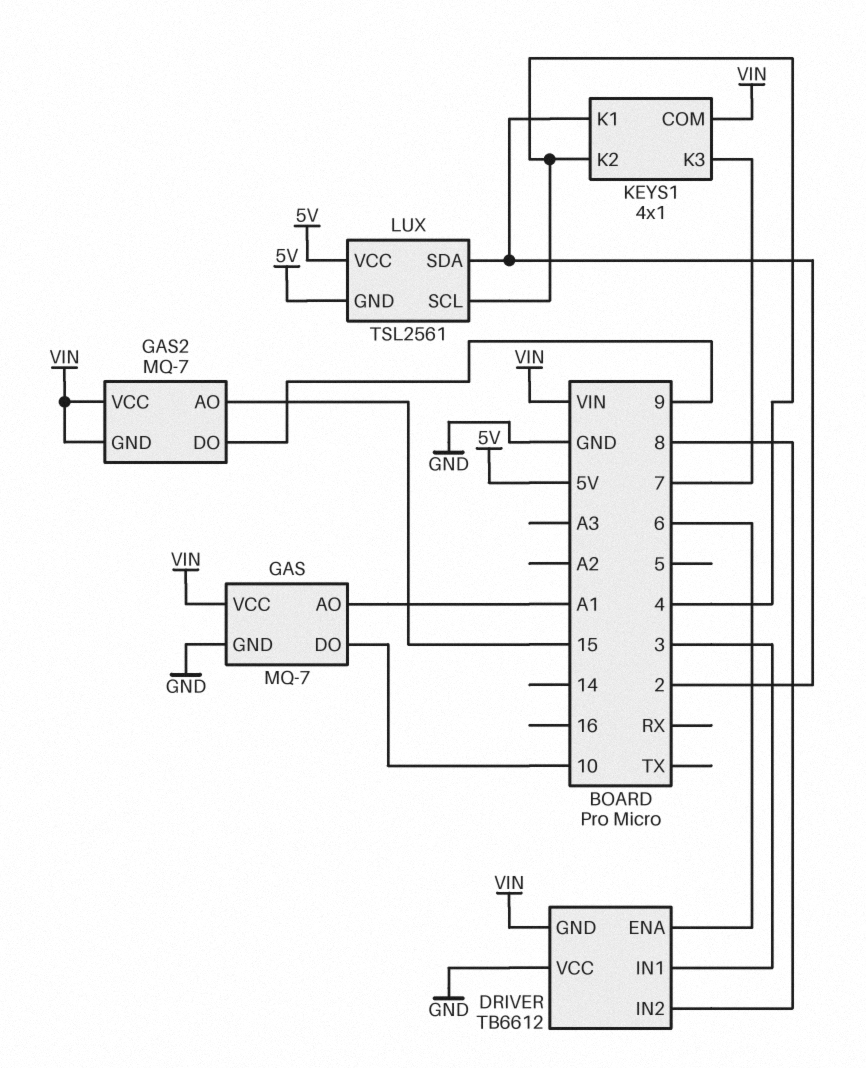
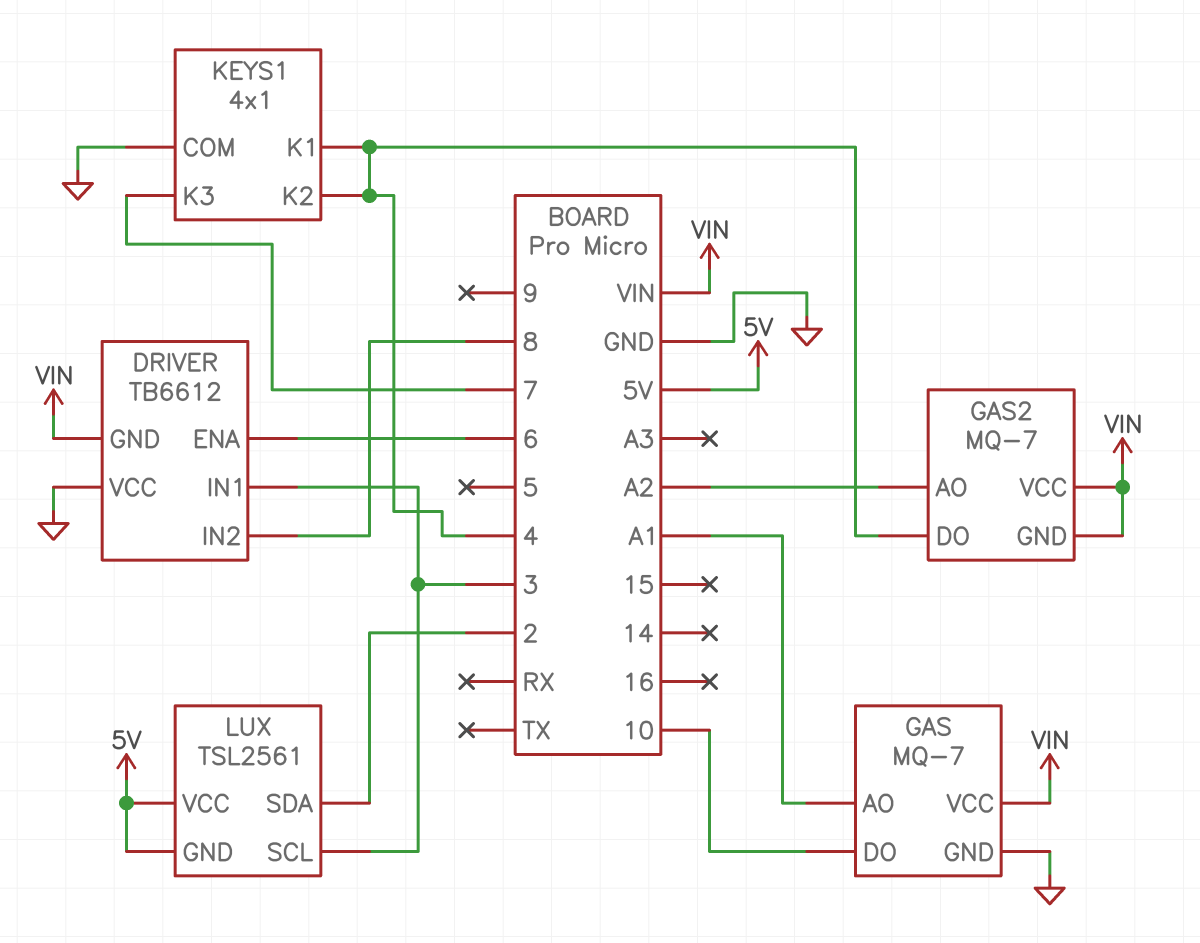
GAS2 pin AO: 15 -> A2
GAS2 pin DO: 9 -> 4
KEYS1 pin COM: VIN -> GND
KEYS1 pin K1: 2 -> 4
LUX pin SCL: 4 -> 3

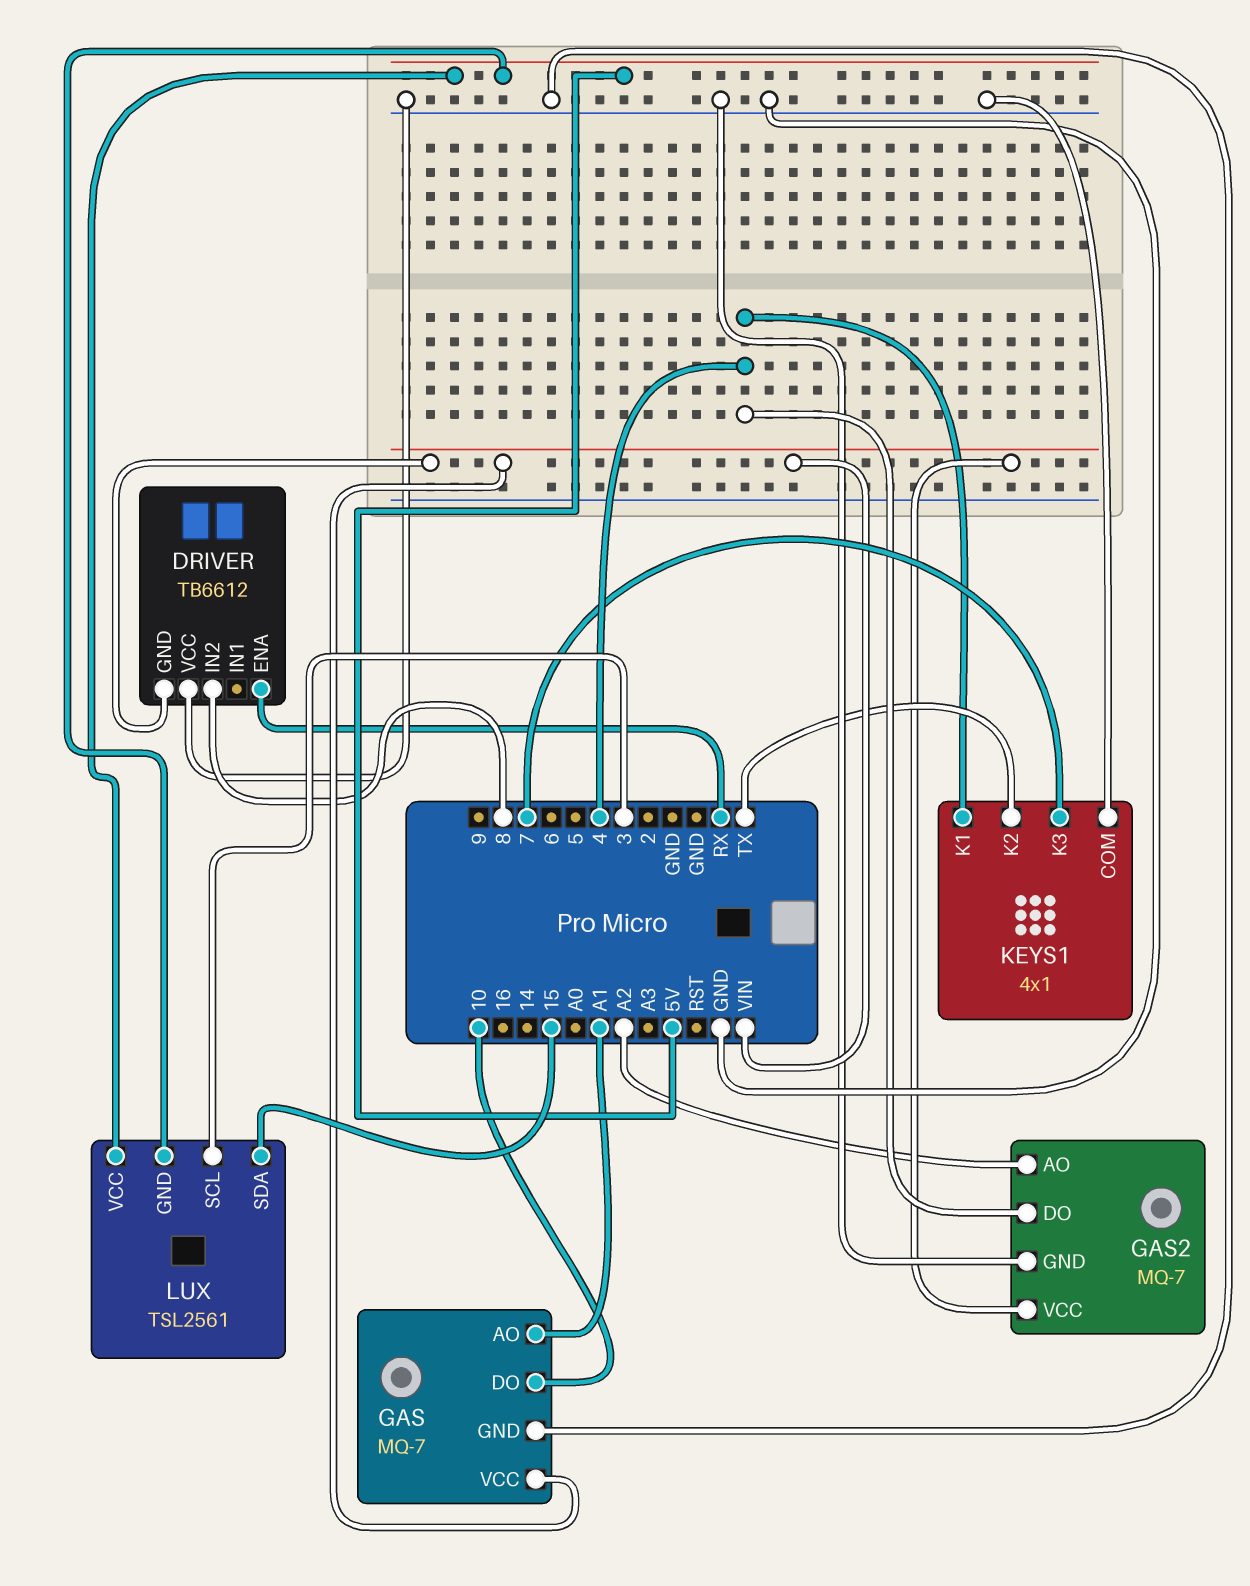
DRIVER pin ENA: 6 -> RX
DRIVER pin IN1: 3 -> none
GAS2 pin GND: VIN -> GND
KEYS1 pin K2: 4 -> TX
LUX pin SDA: 2 -> 15

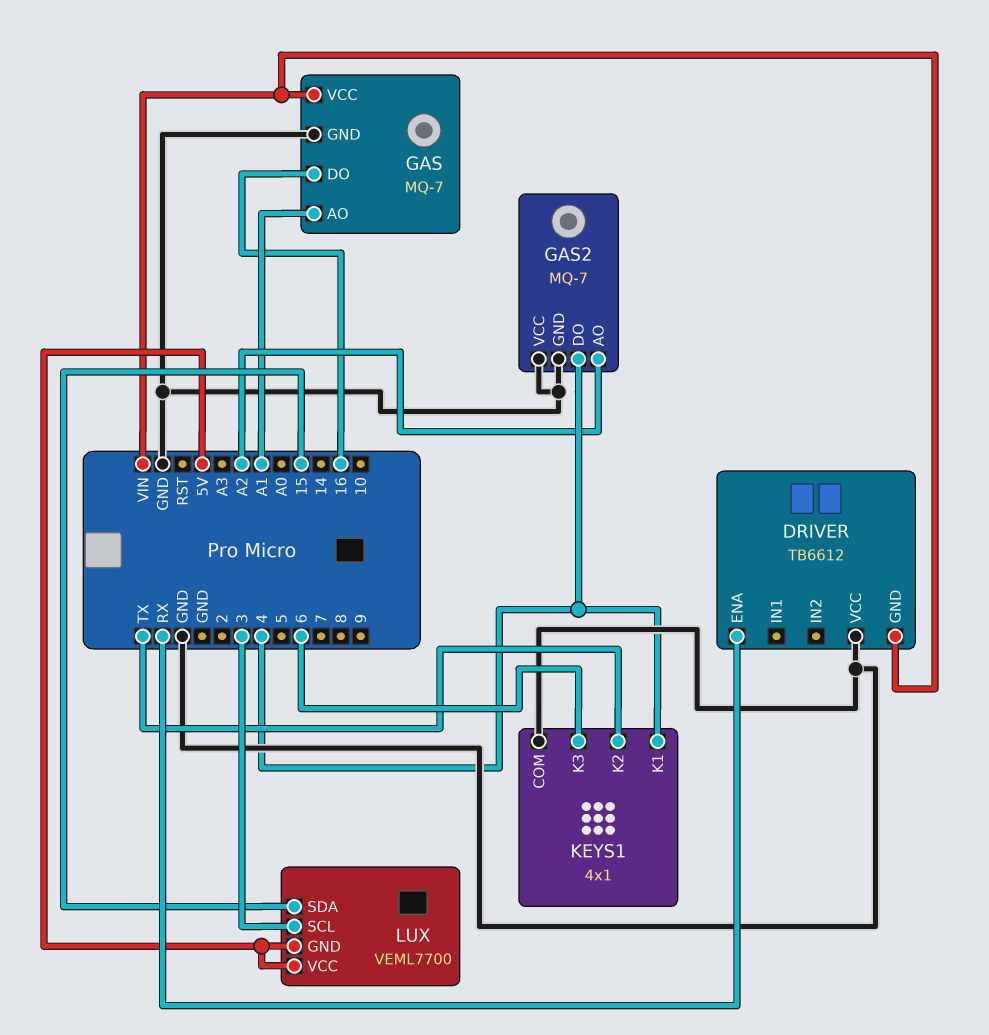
DRIVER pin IN2: 8 -> none
GAS pin DO: 10 -> 16
GAS2 pin VCC: VIN -> GND
KEYS1 pin K3: 7 -> 6
LUX: TSL2561 -> VEML7700

